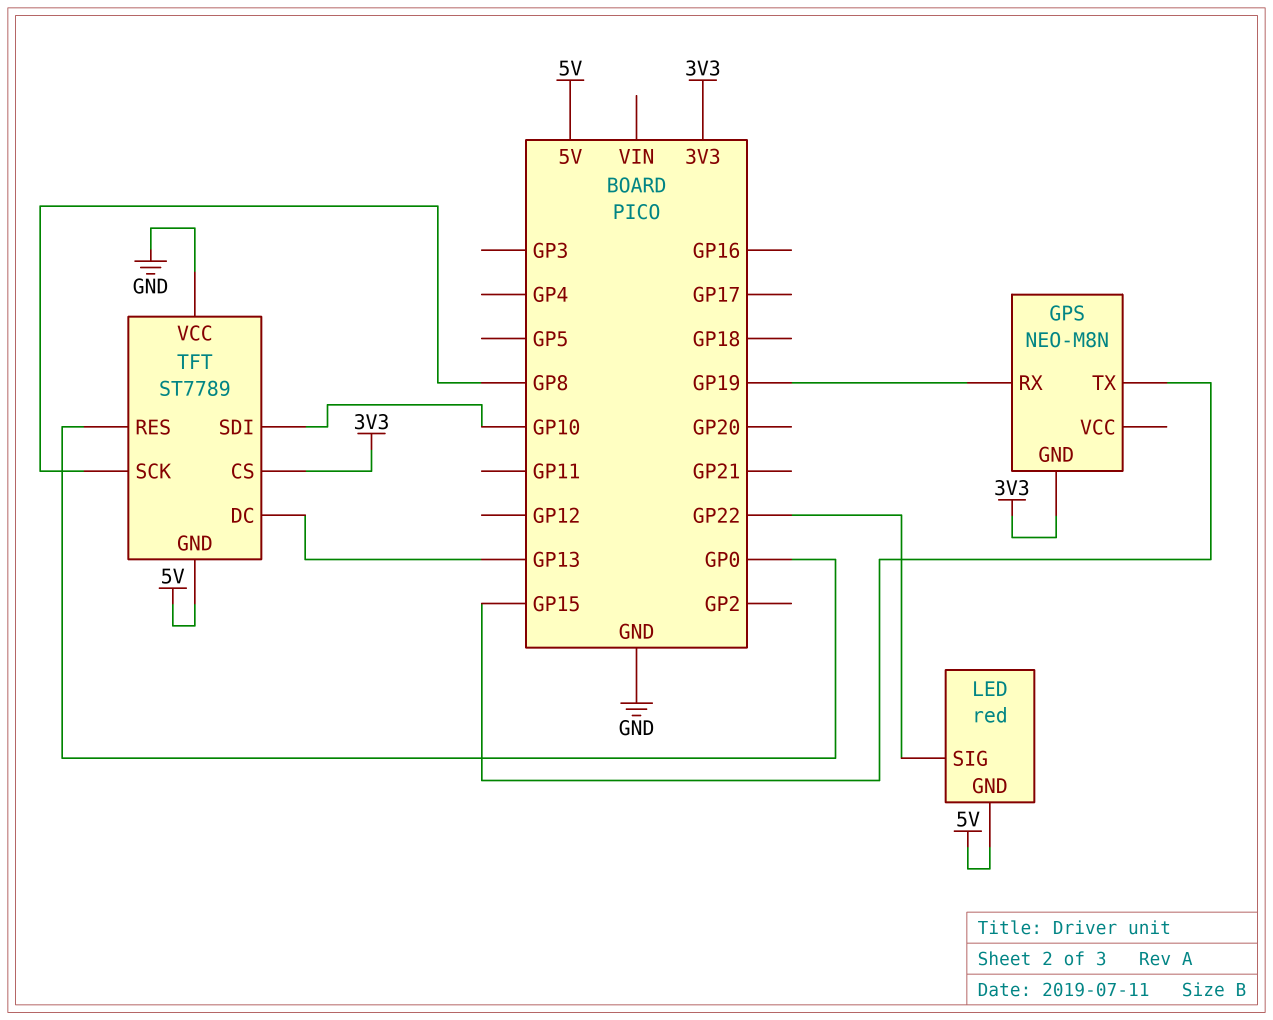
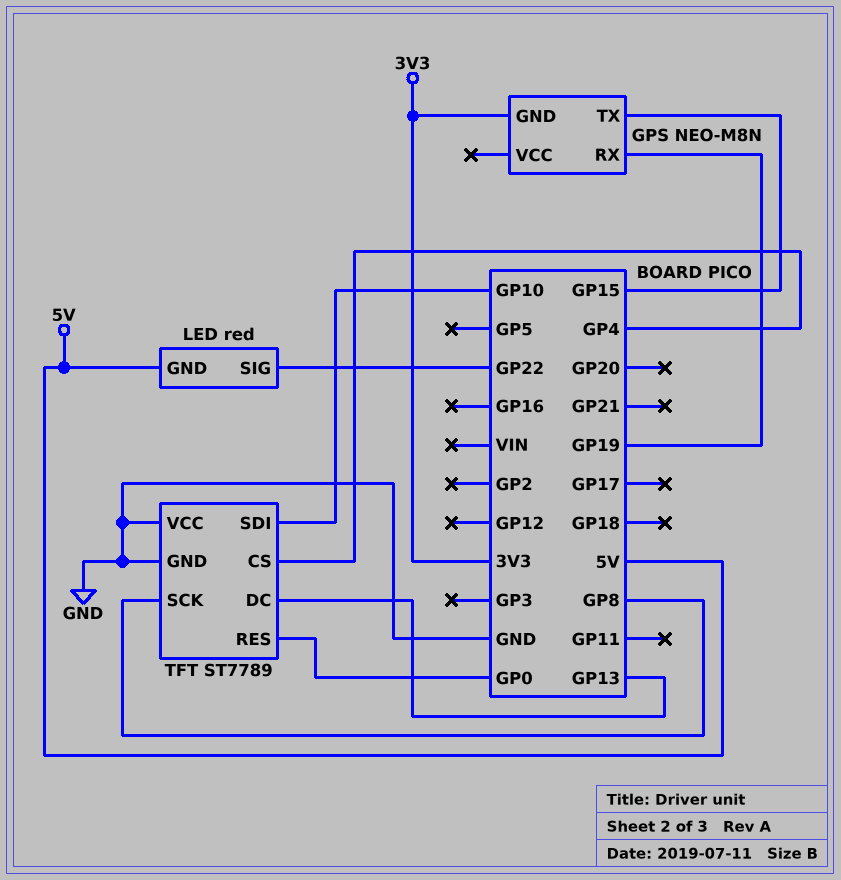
TFT pin CS: 3V3 -> GP4
TFT pin GND: 5V -> GND

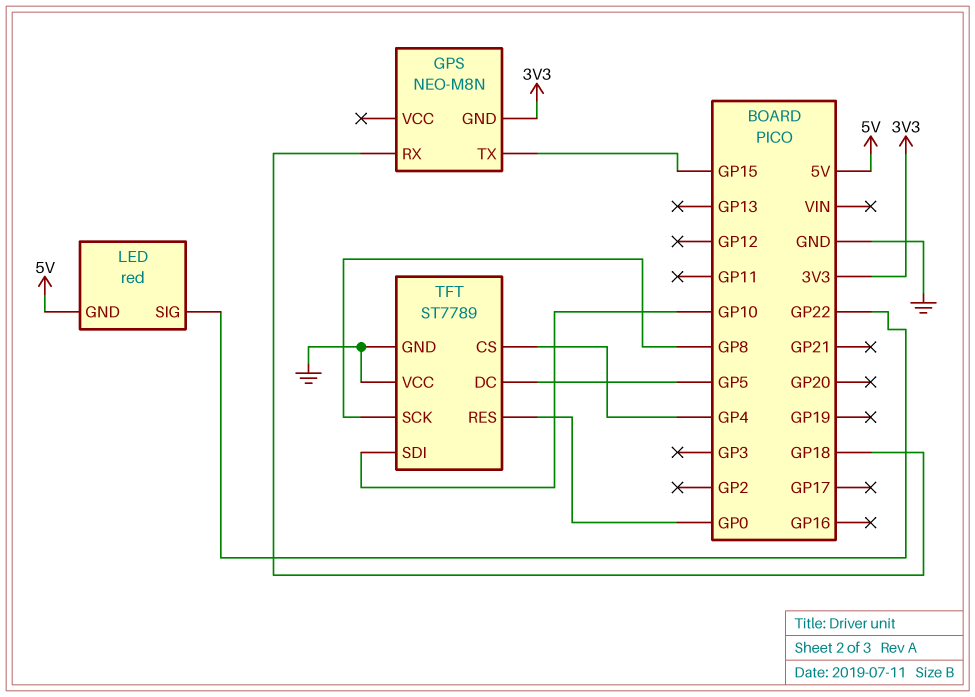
GPS pin RX: GP19 -> GP18
TFT pin DC: GP13 -> GP5

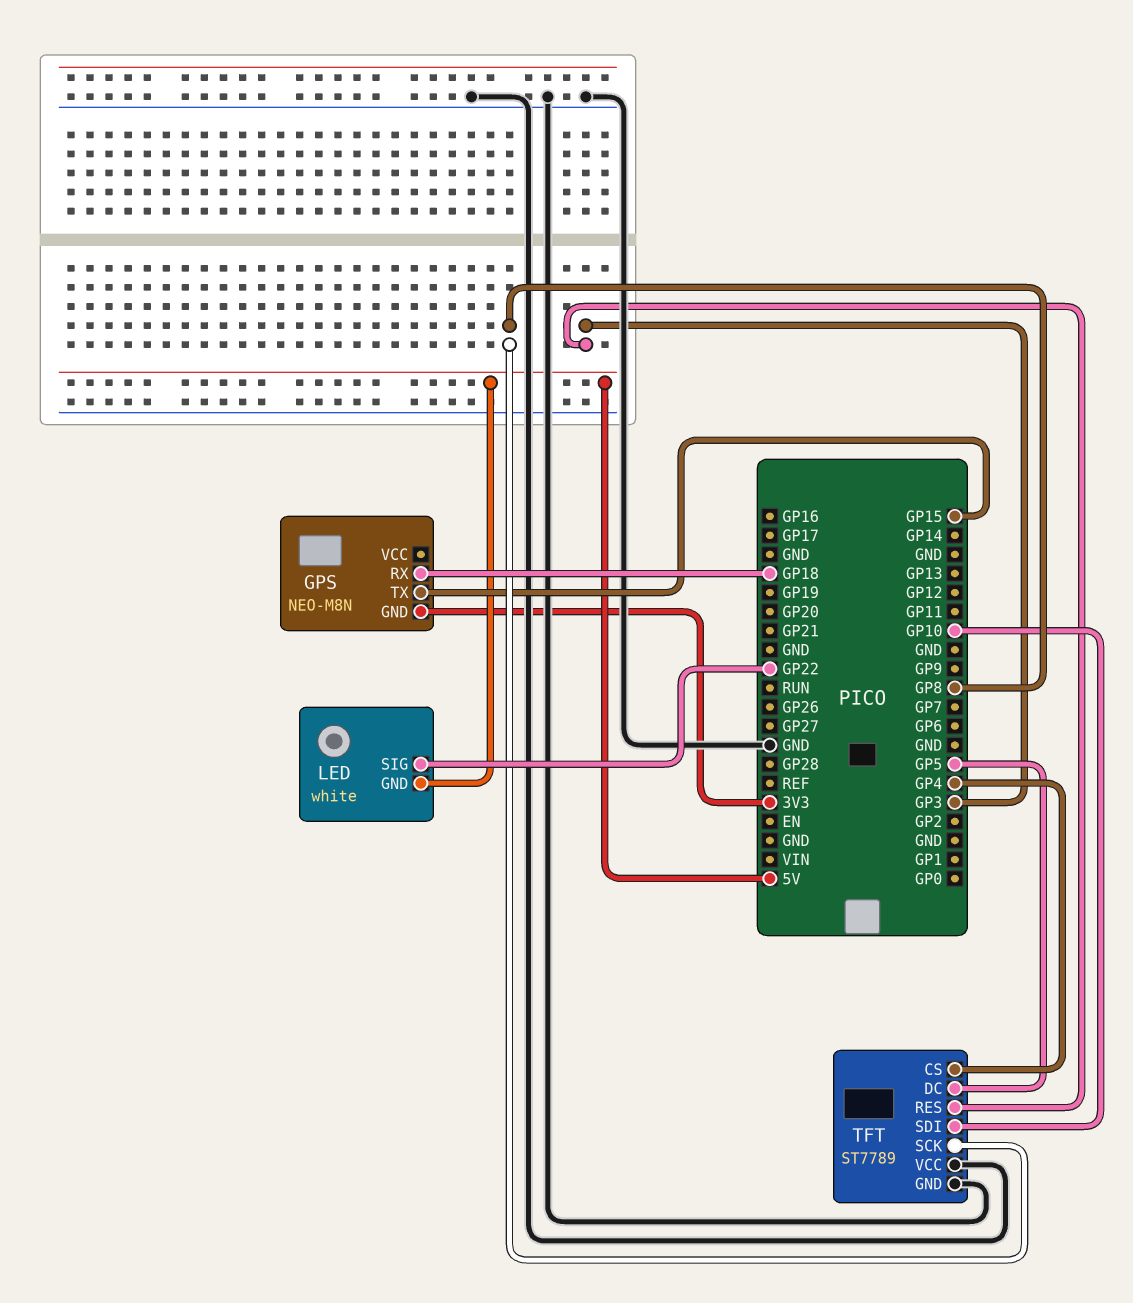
LED: red -> white
TFT pin RES: GP0 -> GP3

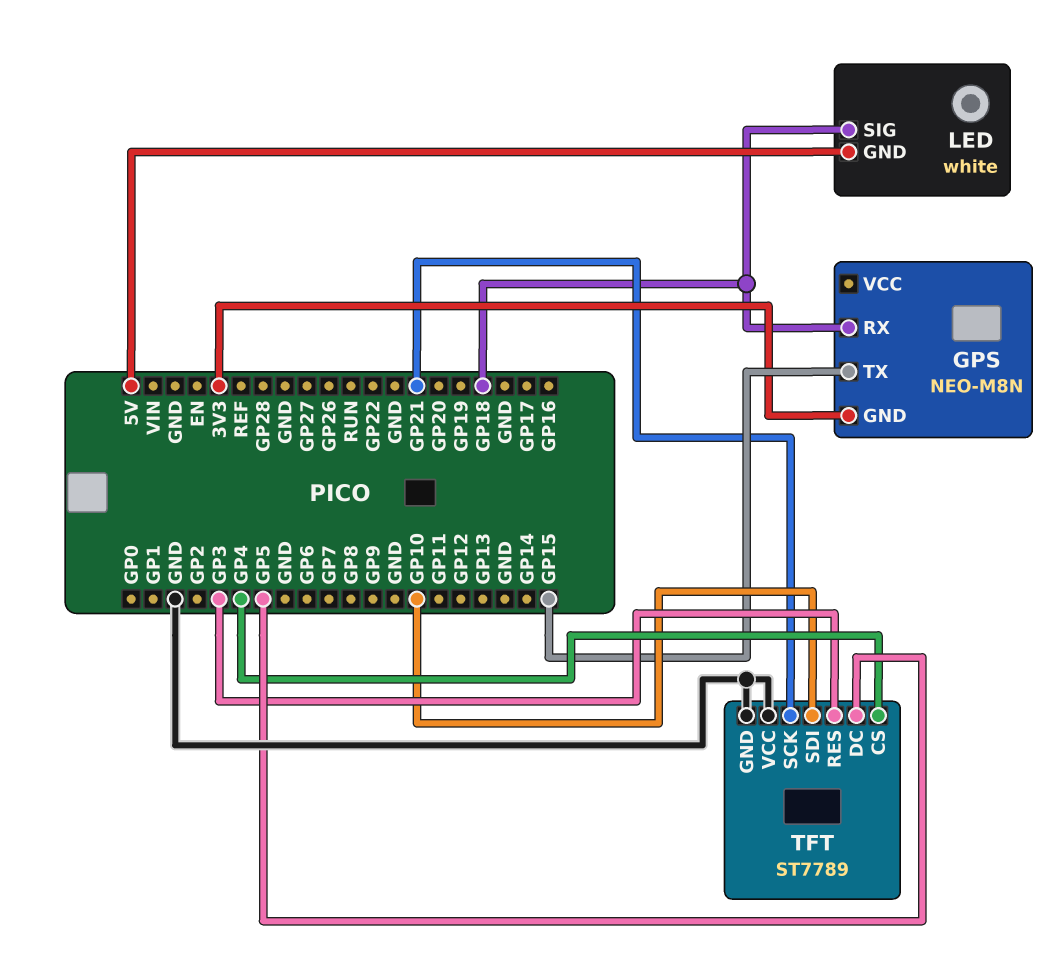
LED pin SIG: GP22 -> GP18
TFT pin SCK: GP8 -> GP21

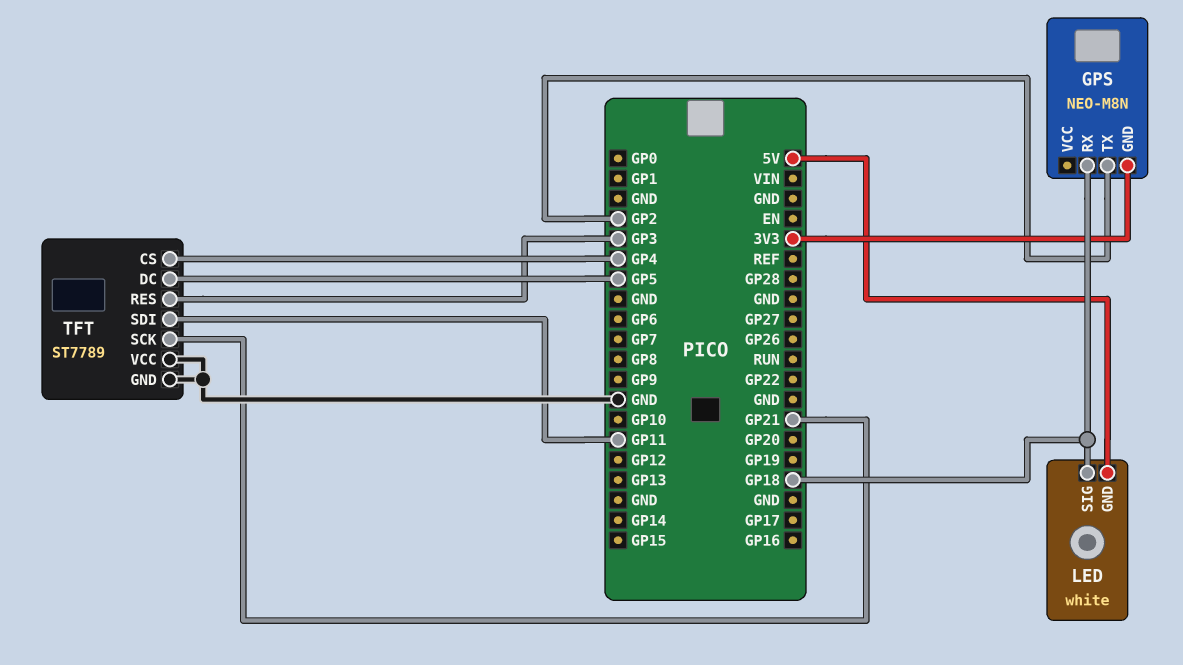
GPS pin TX: GP15 -> GP2
TFT pin SDI: GP10 -> GP11

